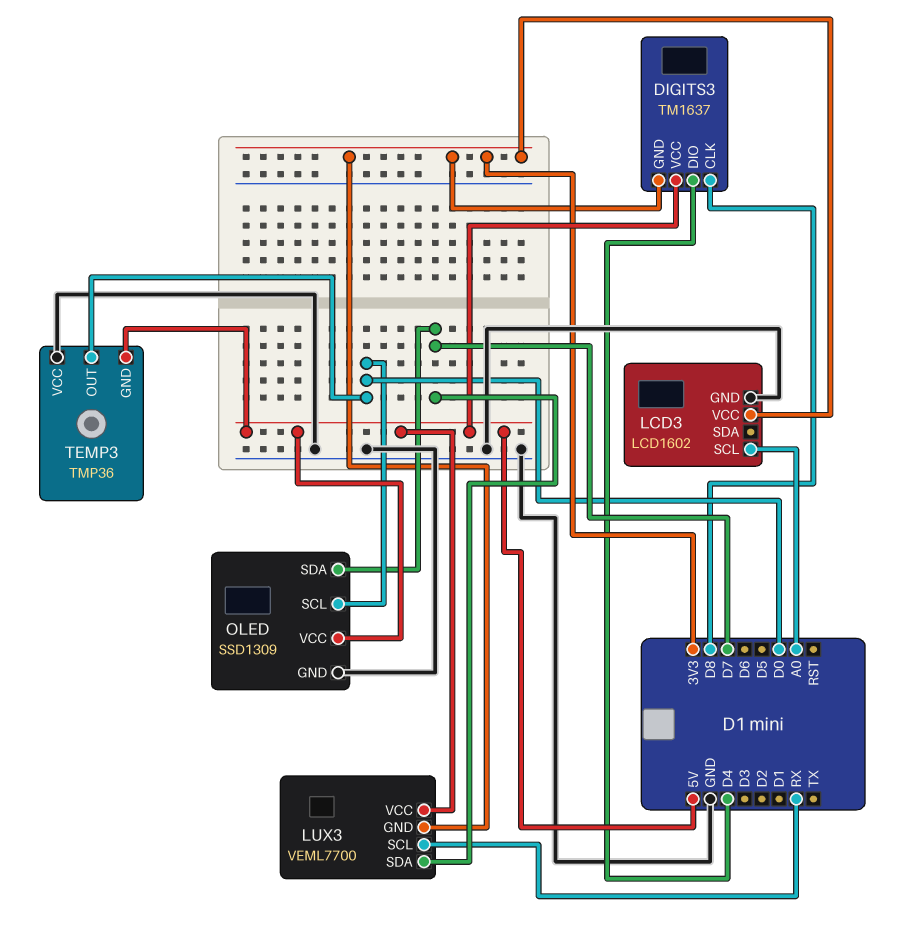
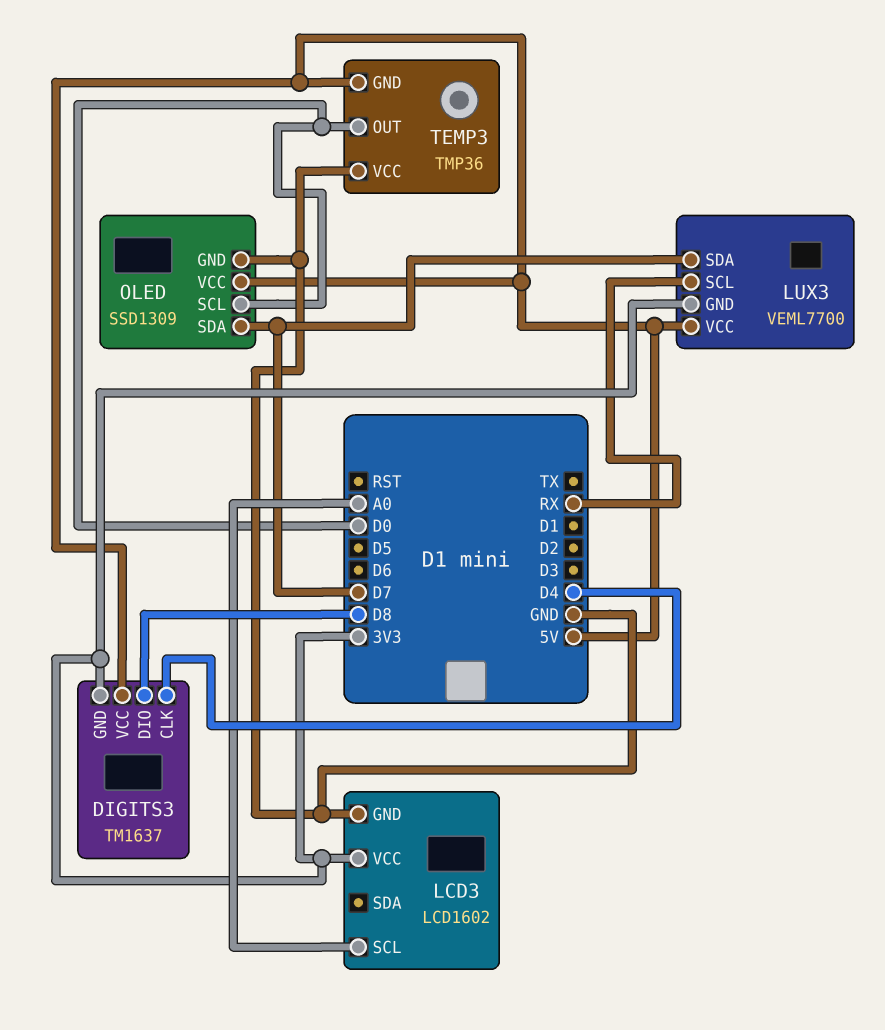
DIGITS3 pin CLK: D8 -> D4
DIGITS3 pin DIO: D4 -> D8

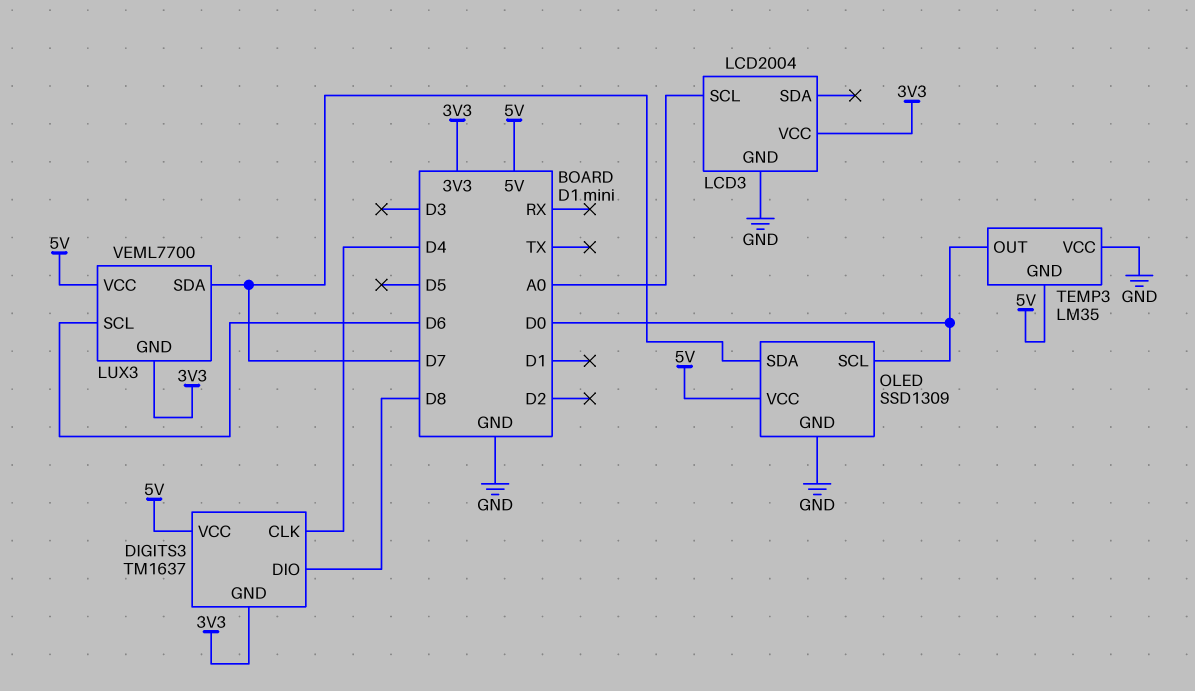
LCD3: LCD1602 -> LCD2004
LUX3 pin SCL: RX -> D6
TEMP3: TMP36 -> LM35

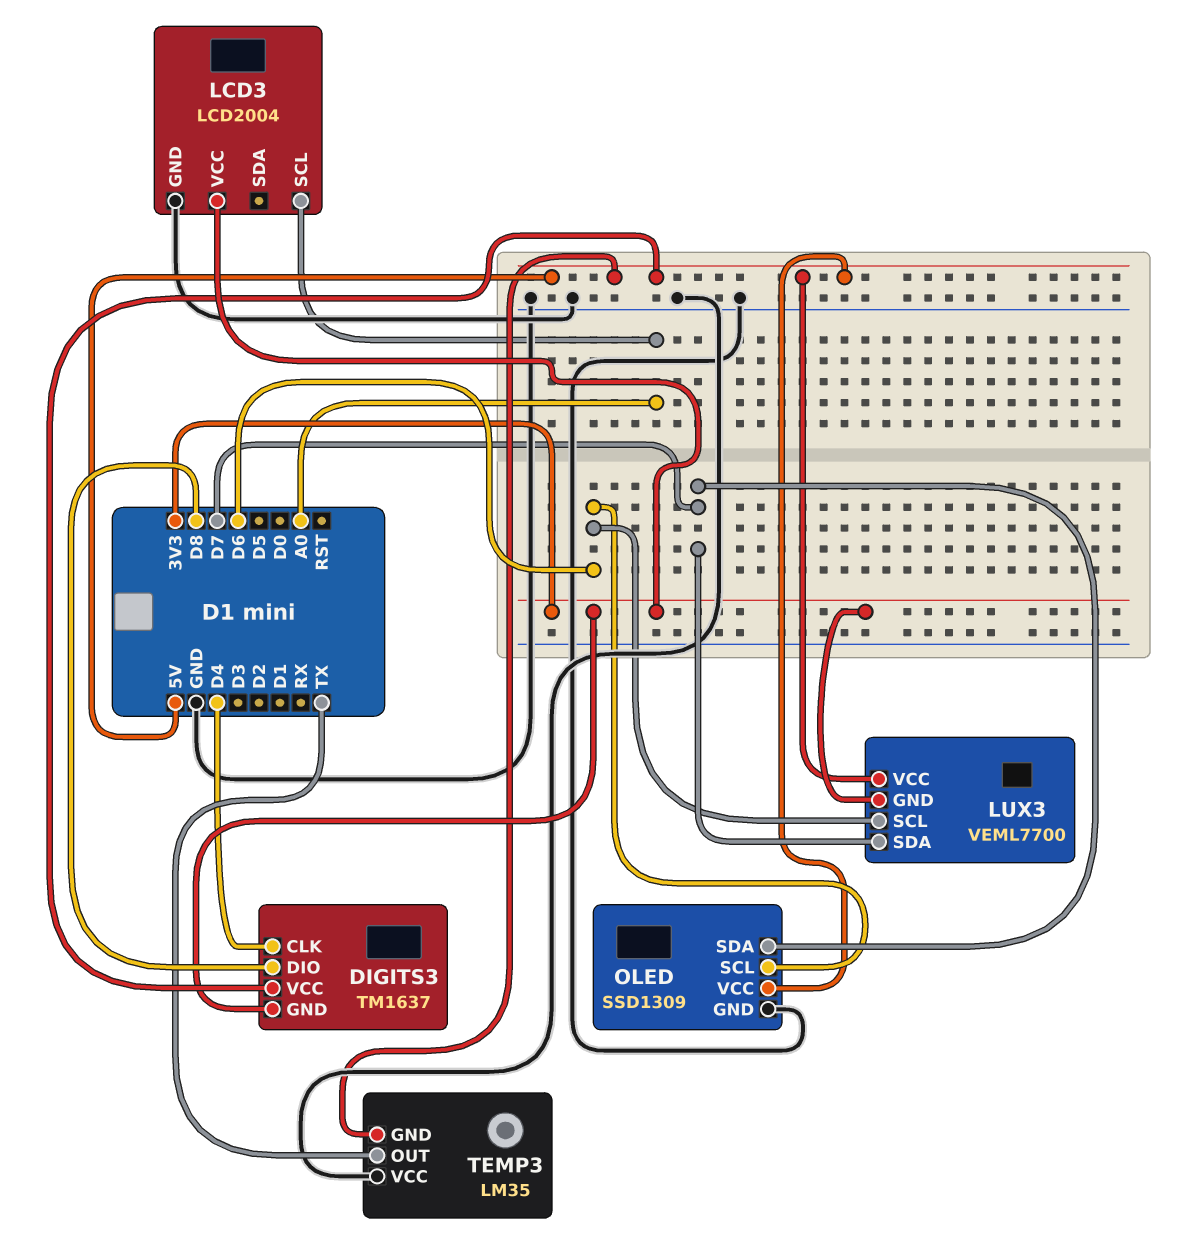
OLED pin SCL: D0 -> D6
TEMP3 pin OUT: D0 -> TX

